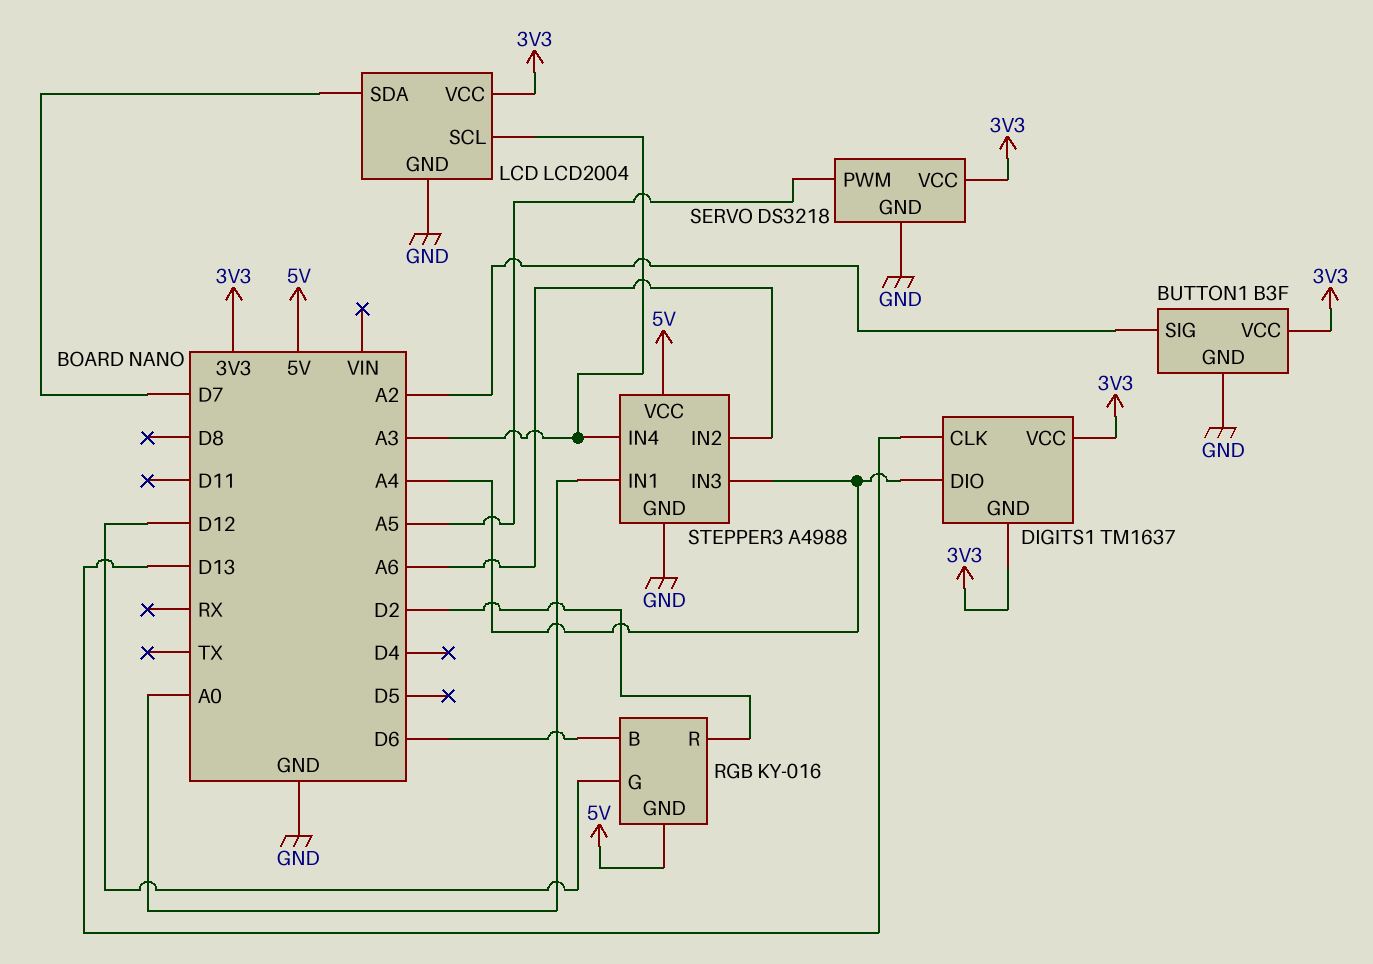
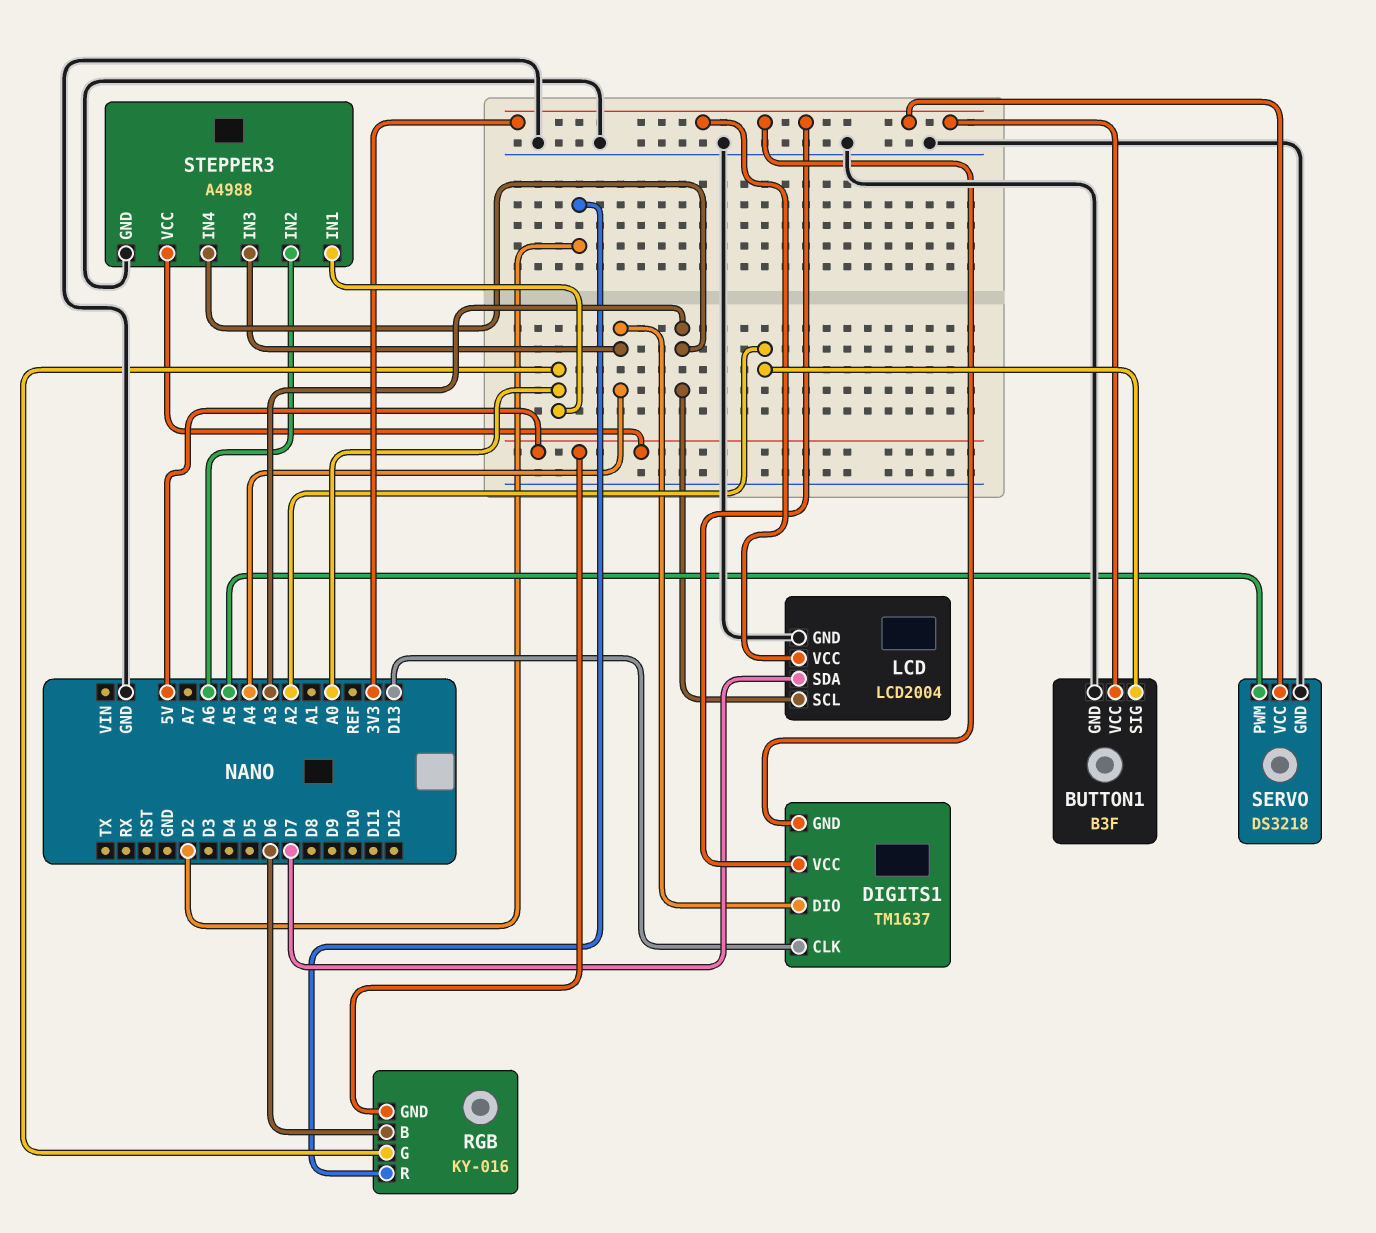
RGB pin G: D12 -> A0

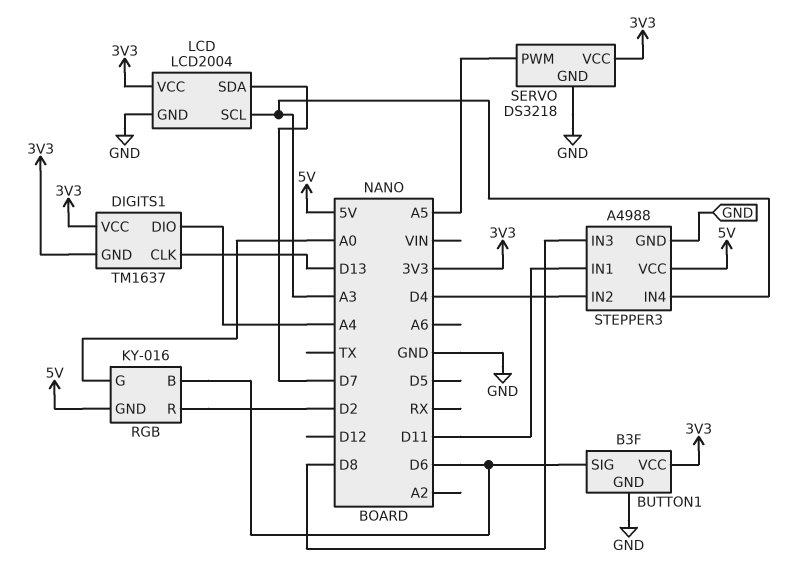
BUTTON1 pin SIG: A2 -> D6
STEPPER3 pin IN1: A0 -> D11
STEPPER3 pin IN2: A6 -> D4
STEPPER3 pin IN3: A4 -> D8

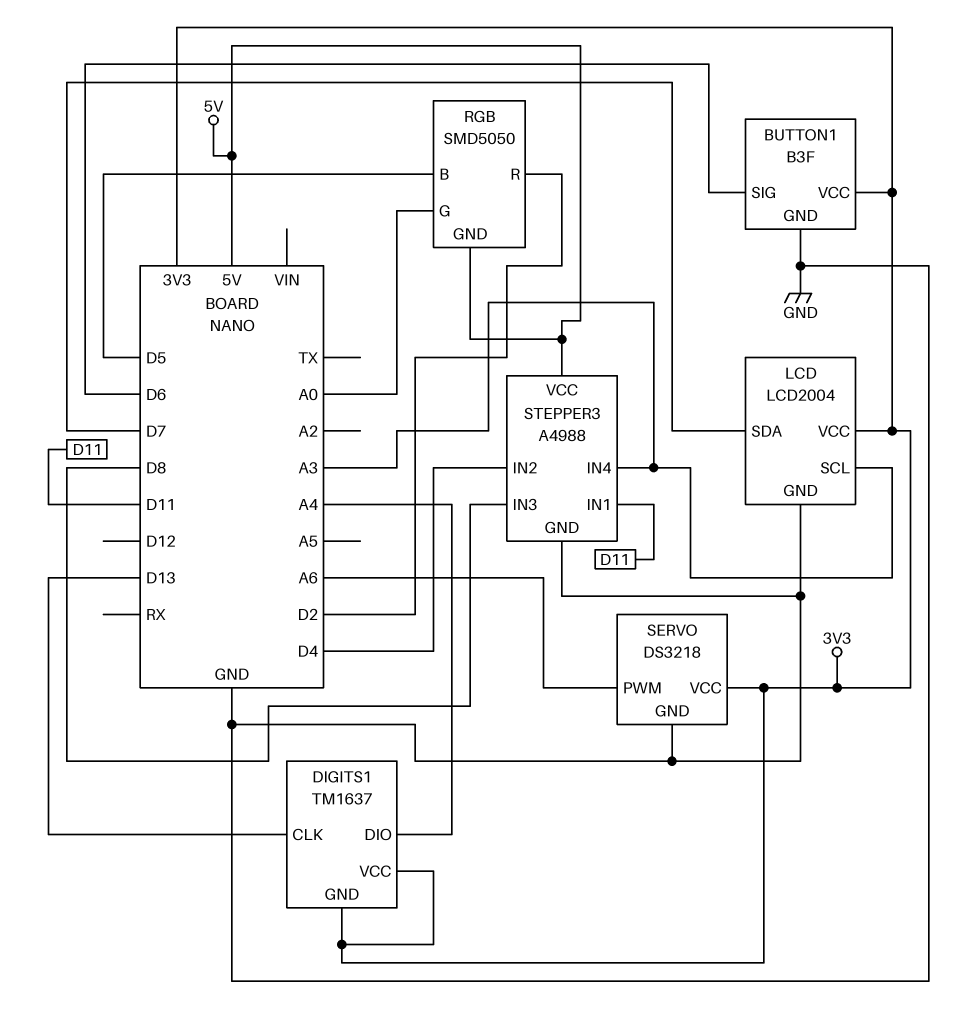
RGB: KY-016 -> SMD5050
RGB pin B: D6 -> D5
SERVO pin PWM: A5 -> A6

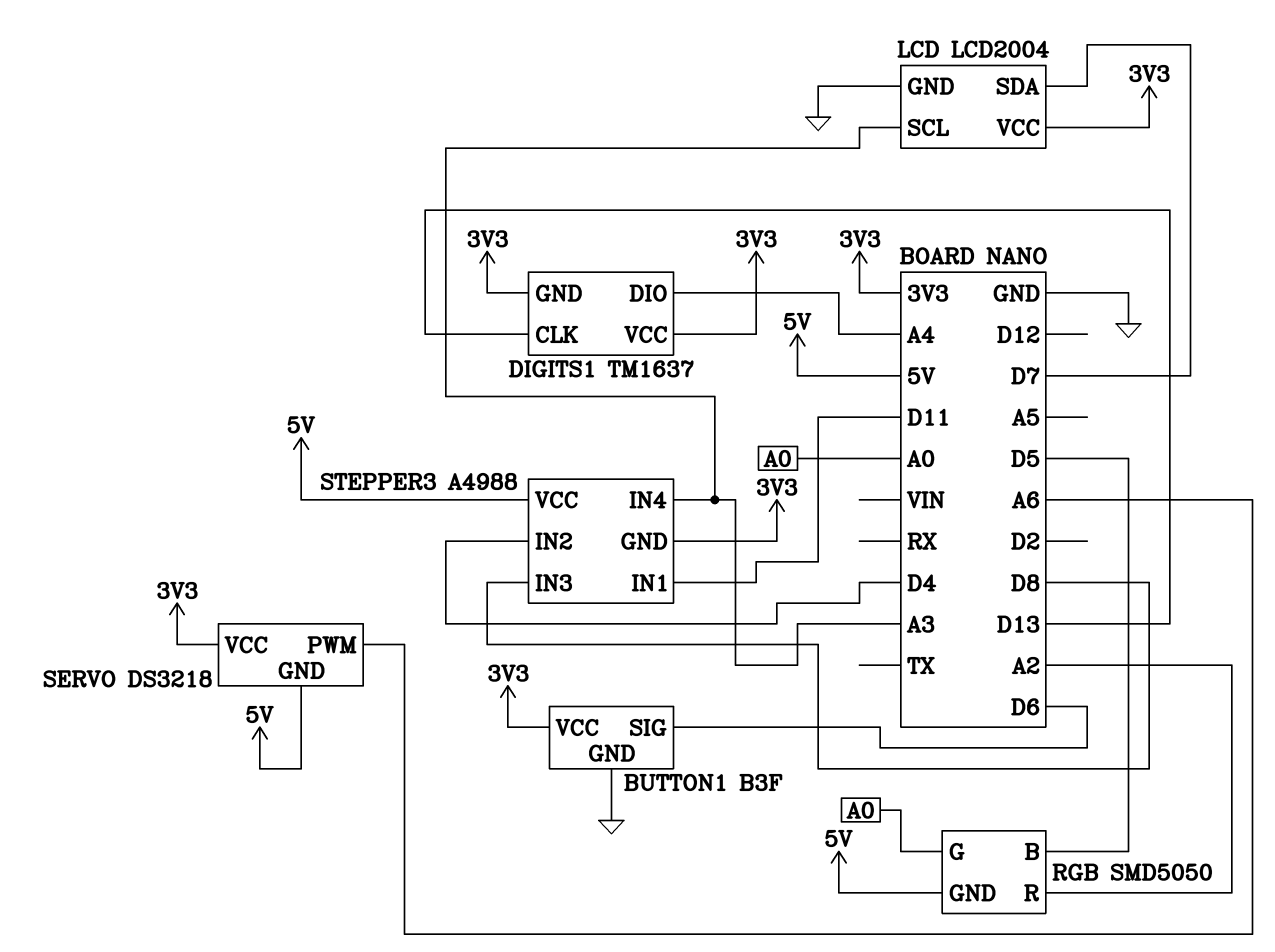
RGB pin R: D2 -> A2
SERVO pin GND: GND -> 5V
STEPPER3 pin GND: GND -> 3V3

